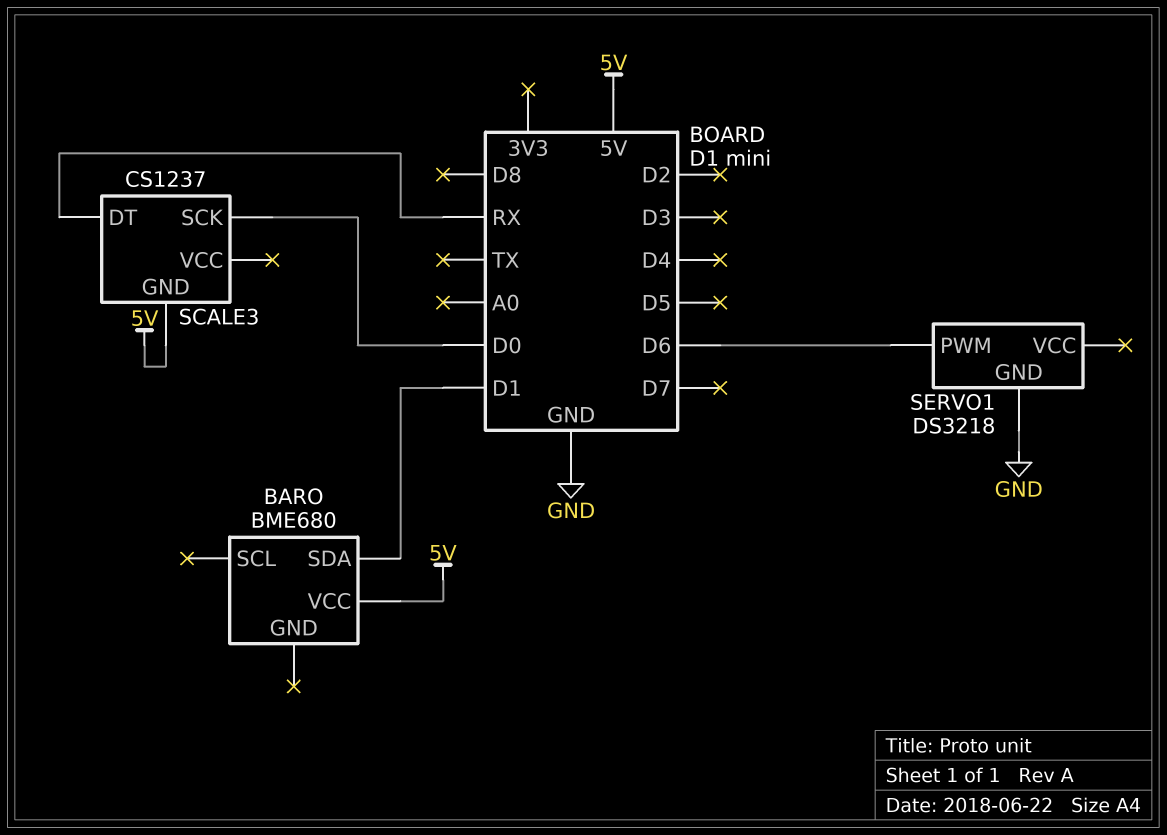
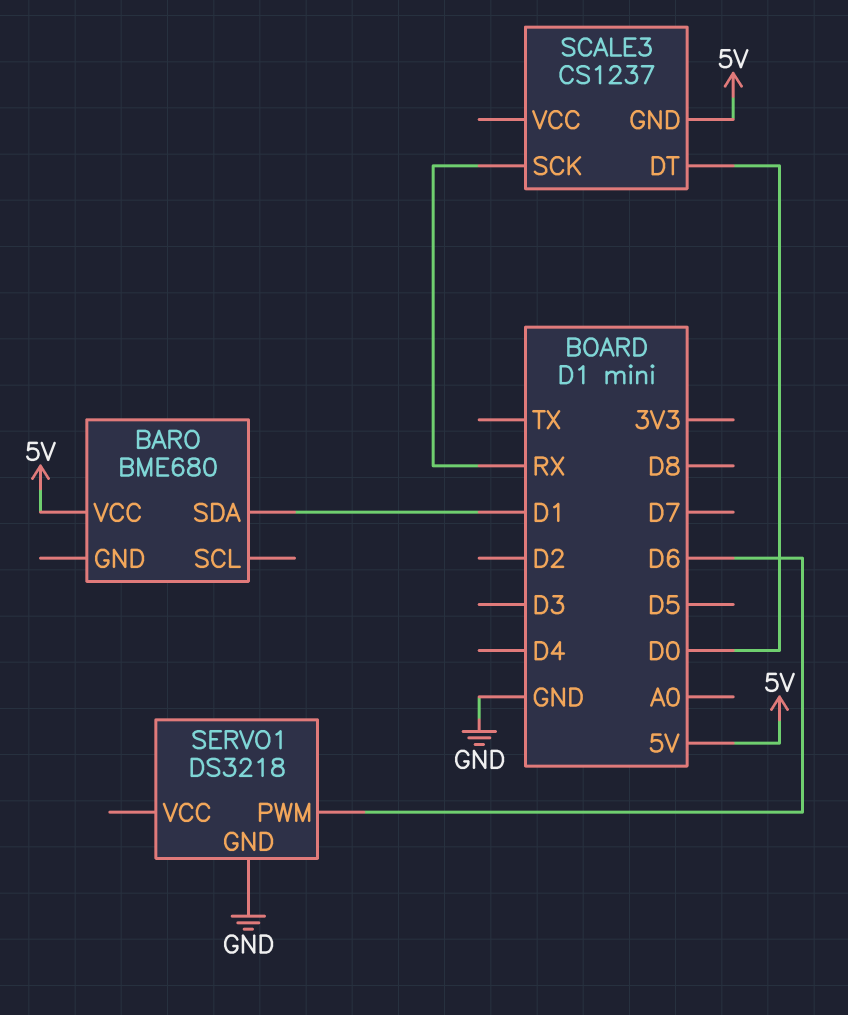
SCALE3 pin DT: RX -> D0
SCALE3 pin SCK: D0 -> RX

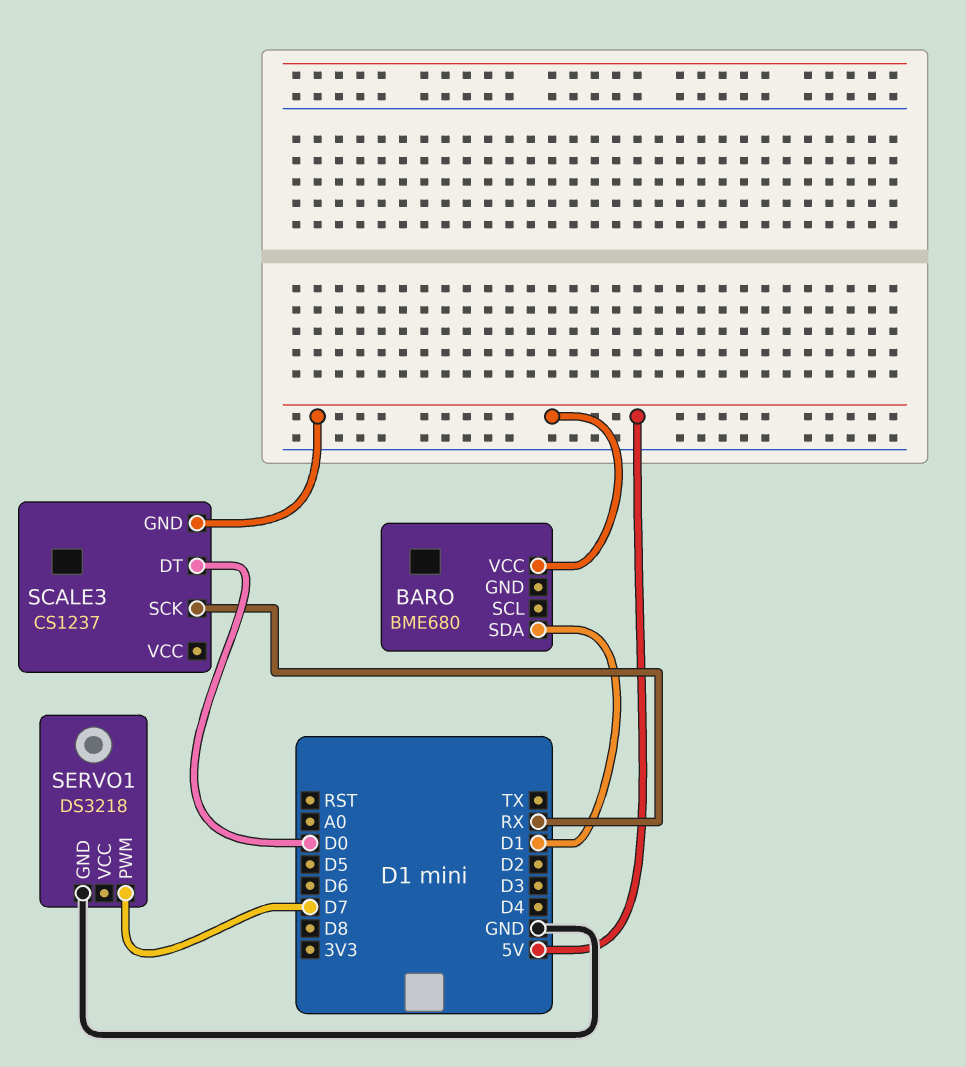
SERVO1 pin PWM: D6 -> D7

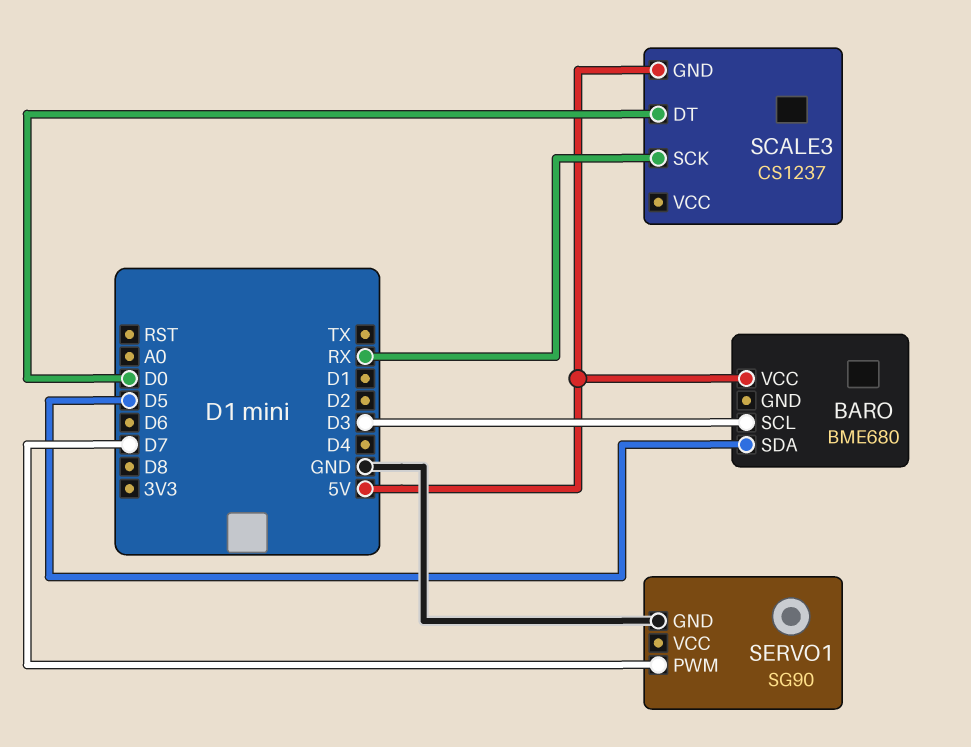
BARO pin SCL: none -> D3
BARO pin SDA: D1 -> D5
SERVO1: DS3218 -> SG90

